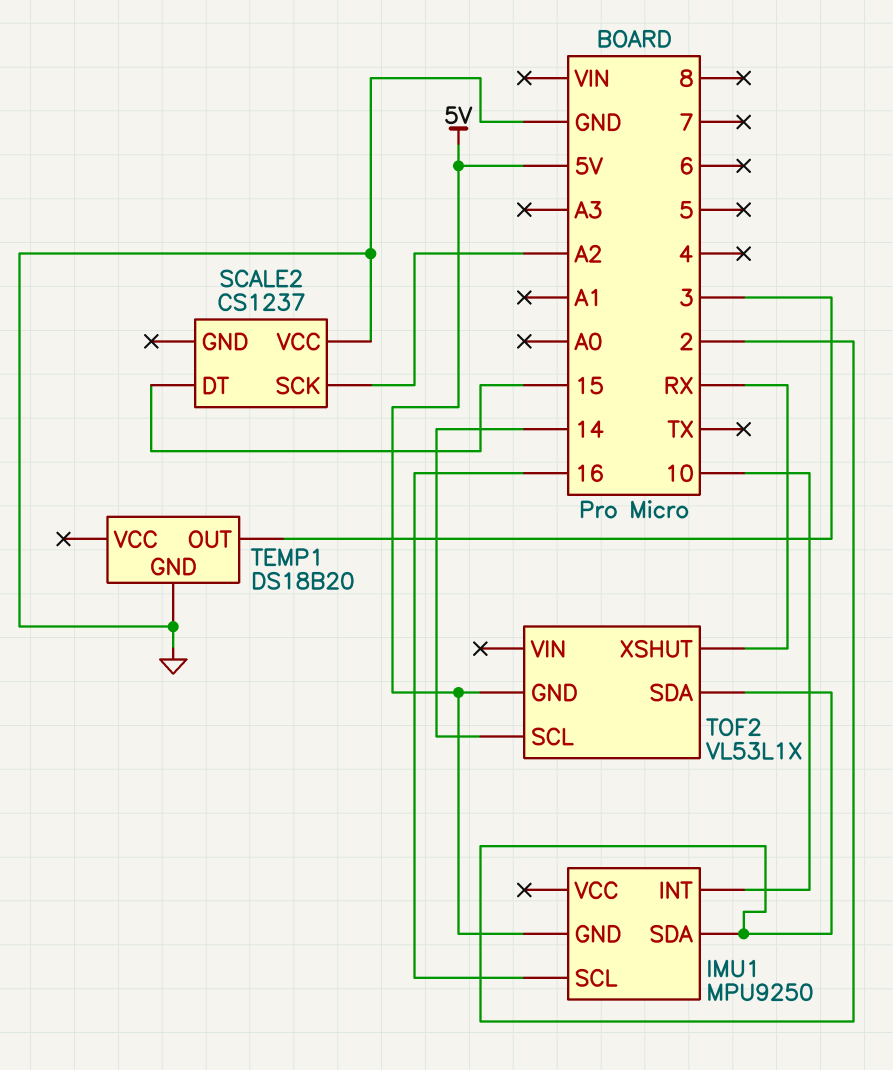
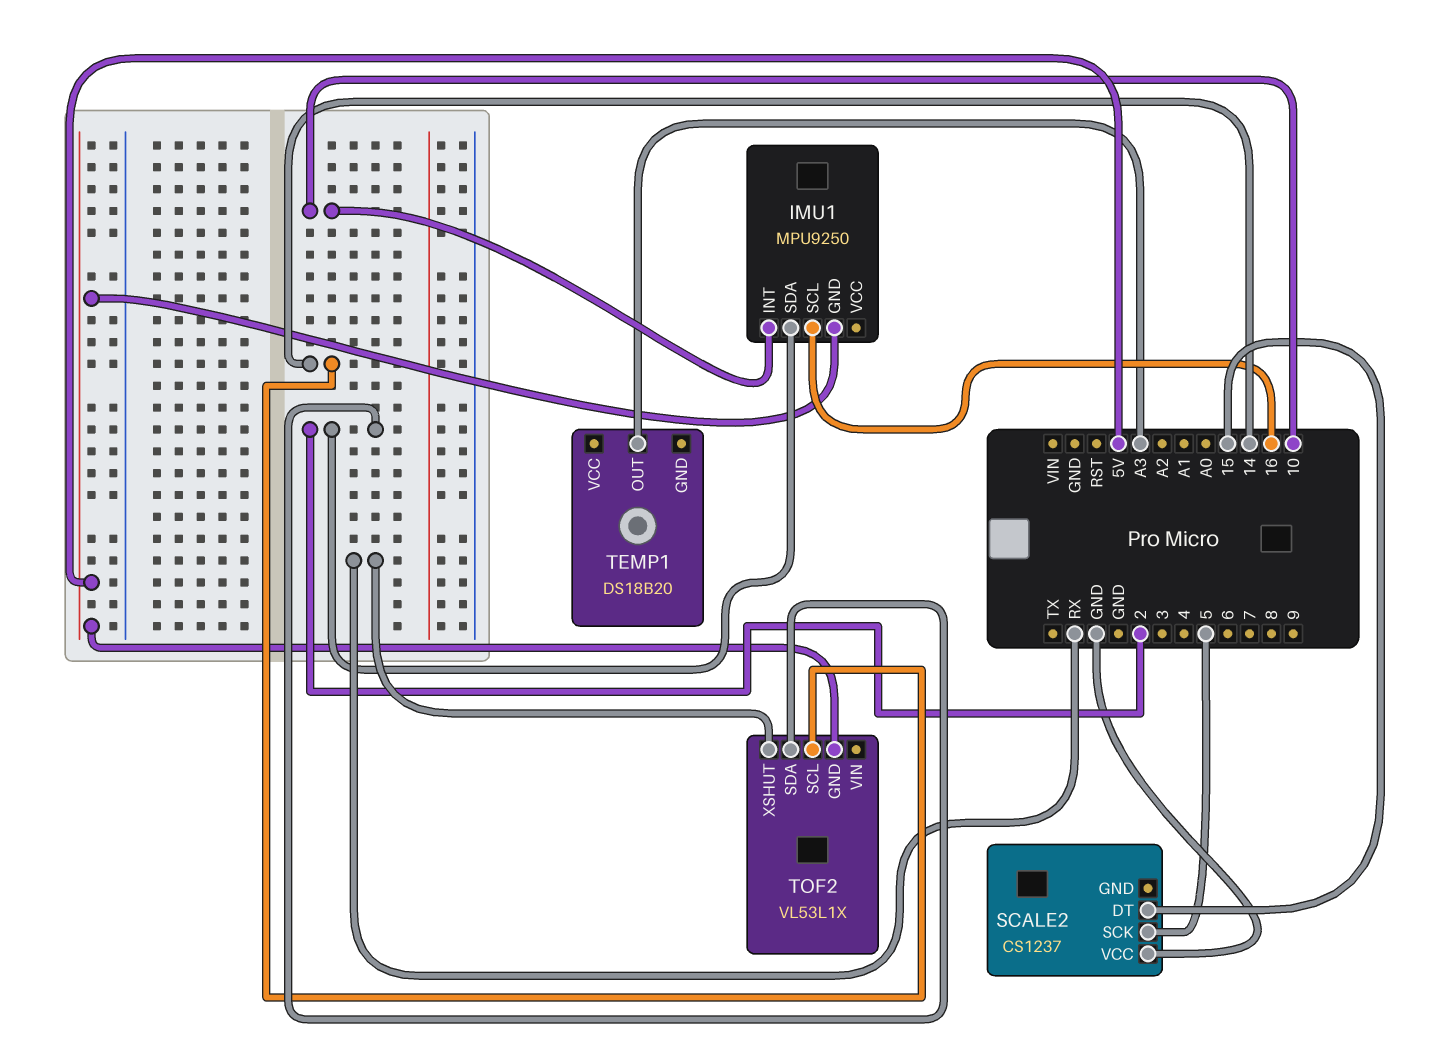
SCALE2 pin SCK: A2 -> 5
TEMP1 pin GND: GND -> none
TEMP1 pin OUT: 3 -> A3

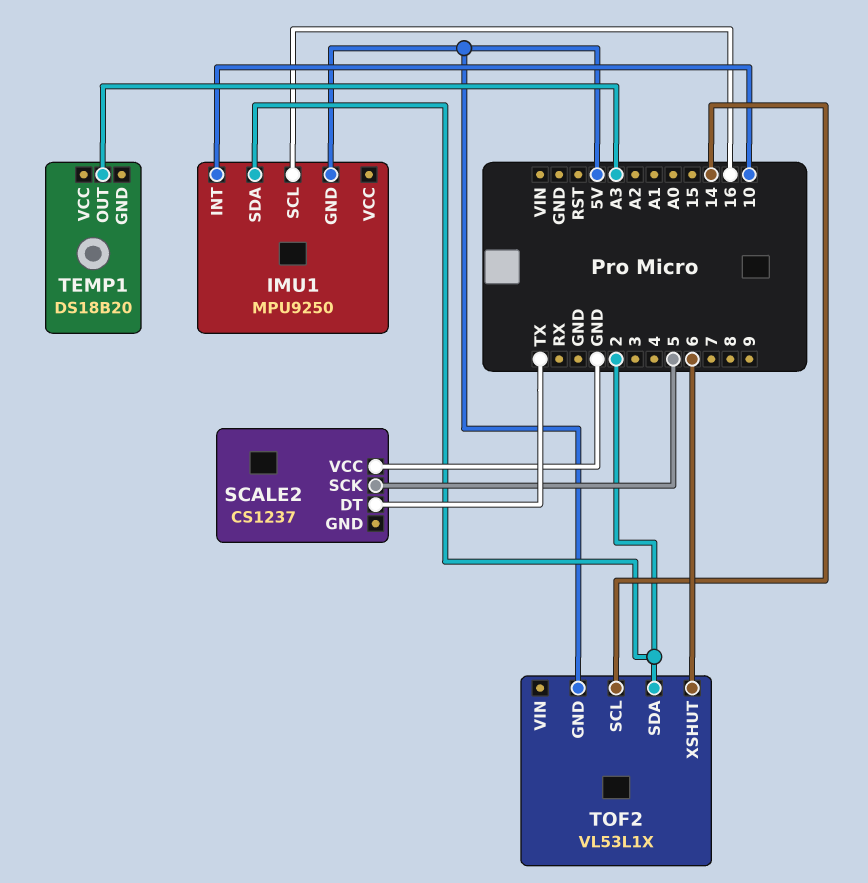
SCALE2 pin DT: 15 -> TX
TOF2 pin XSHUT: RX -> 6

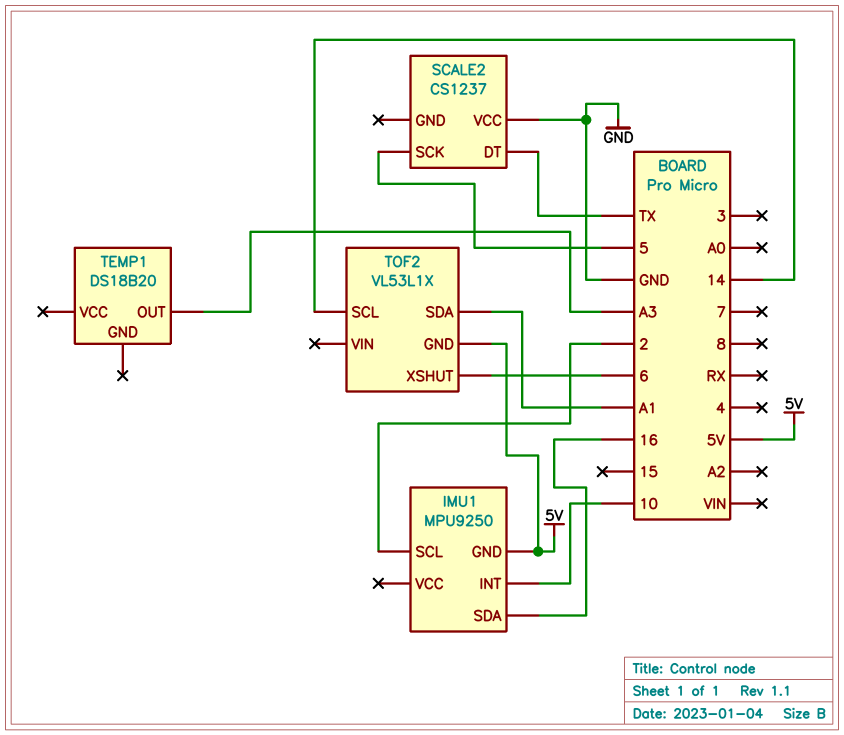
IMU1 pin SCL: 16 -> 2
IMU1 pin SDA: 2 -> 16
TOF2 pin SDA: 2 -> A1

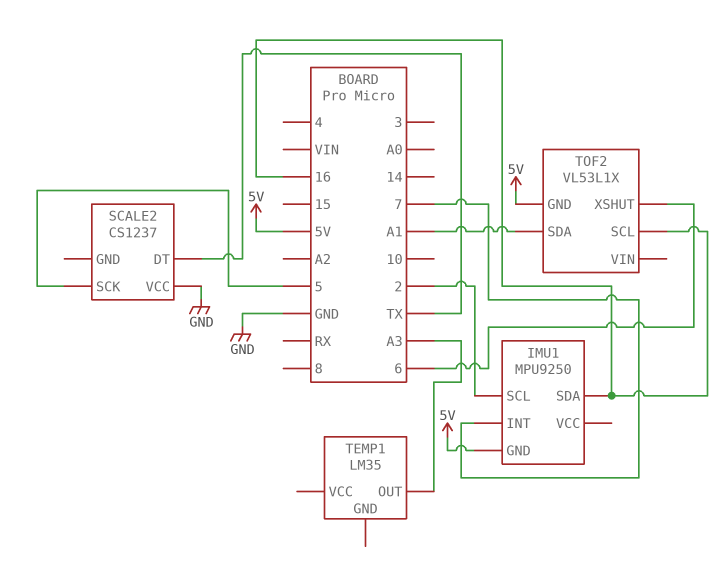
IMU1 pin INT: 10 -> 7
TEMP1: DS18B20 -> LM35
TOF2 pin SCL: 14 -> 16

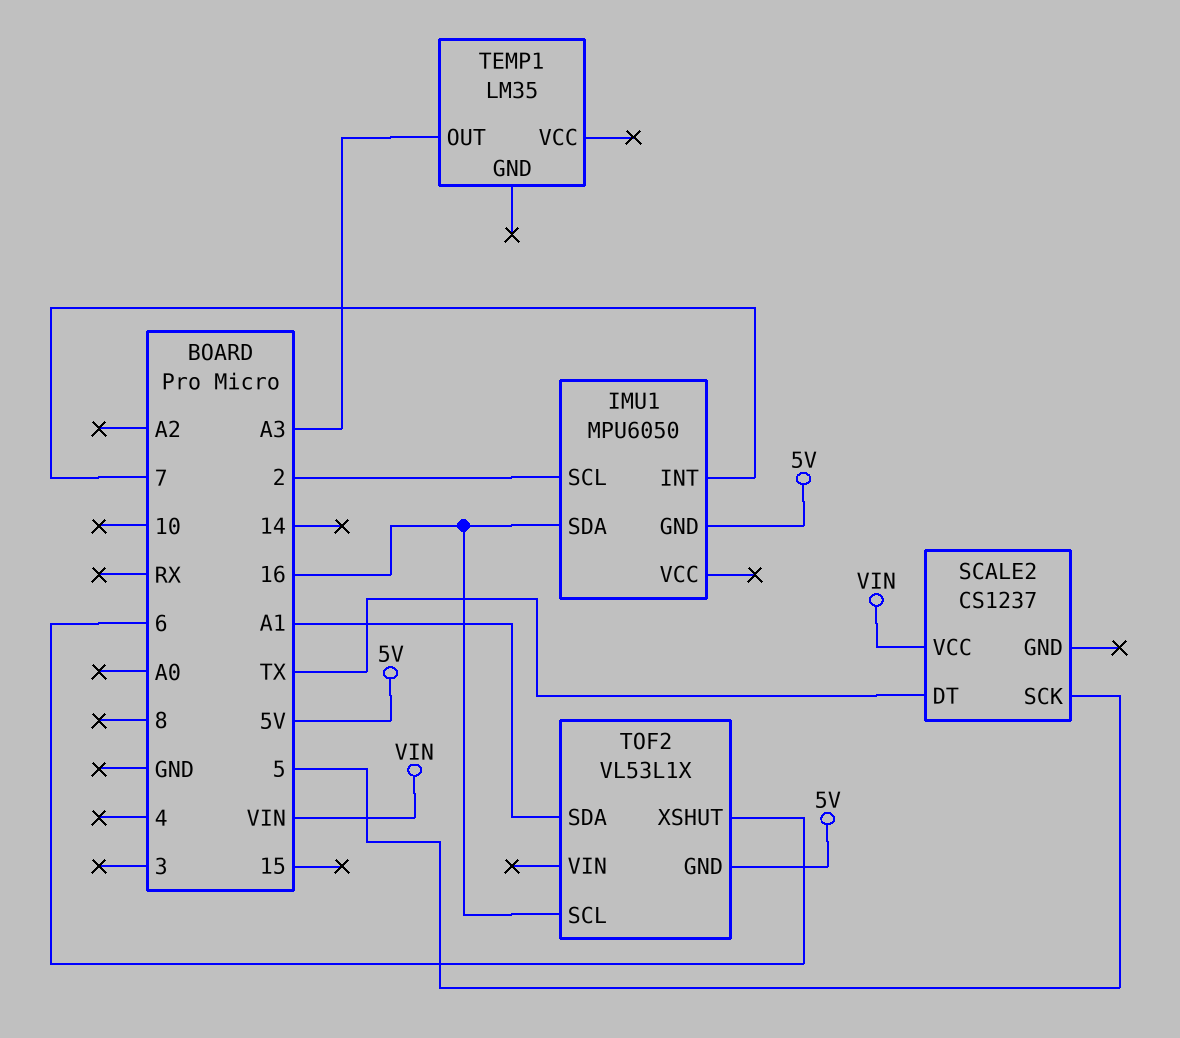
IMU1: MPU9250 -> MPU6050
SCALE2 pin VCC: GND -> VIN

